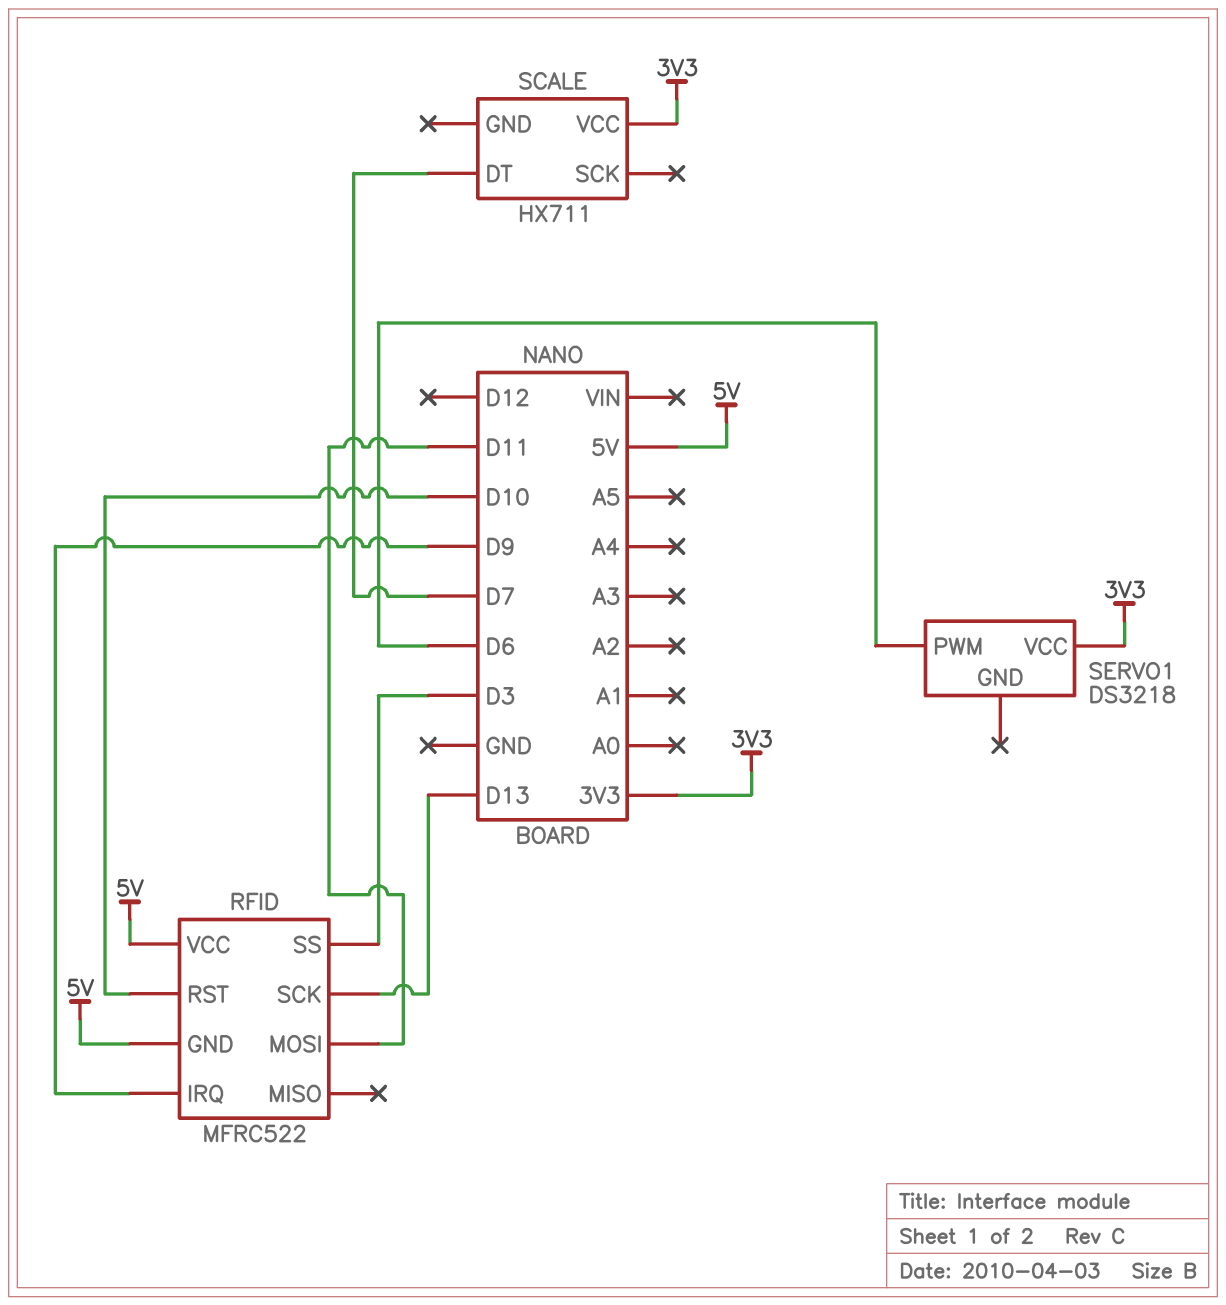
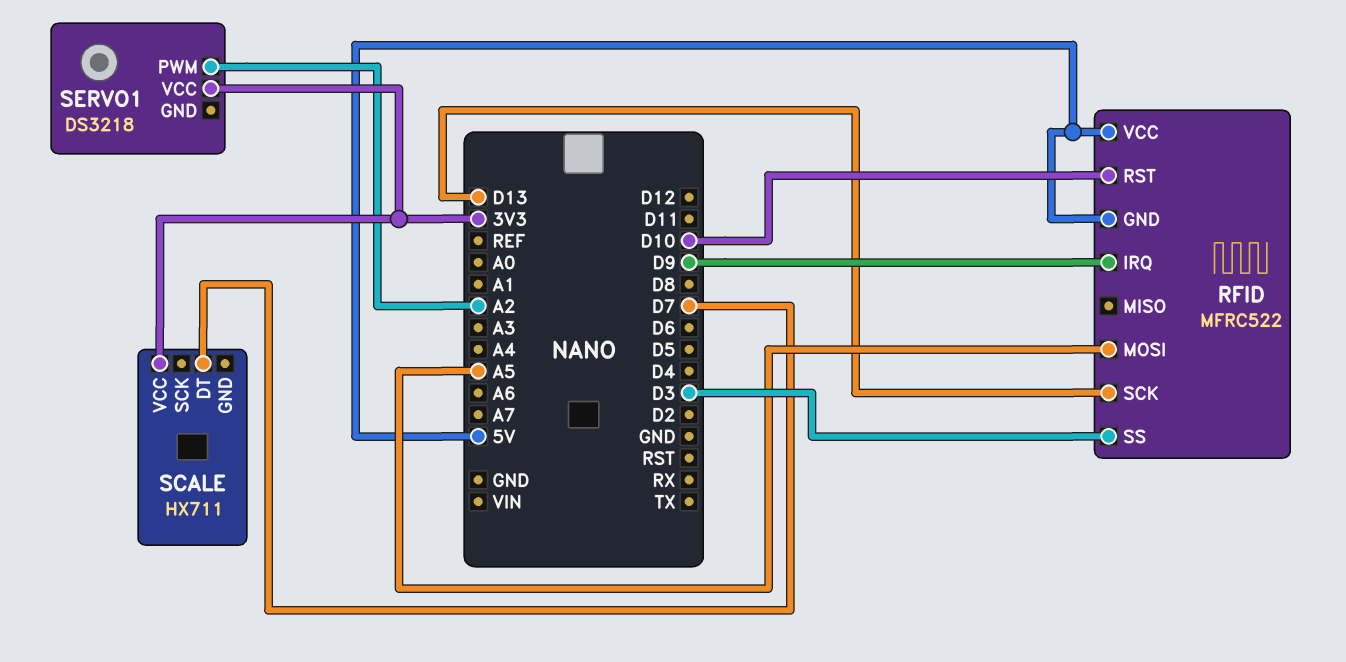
RFID pin MOSI: D11 -> A5
SERVO1 pin PWM: D6 -> A2

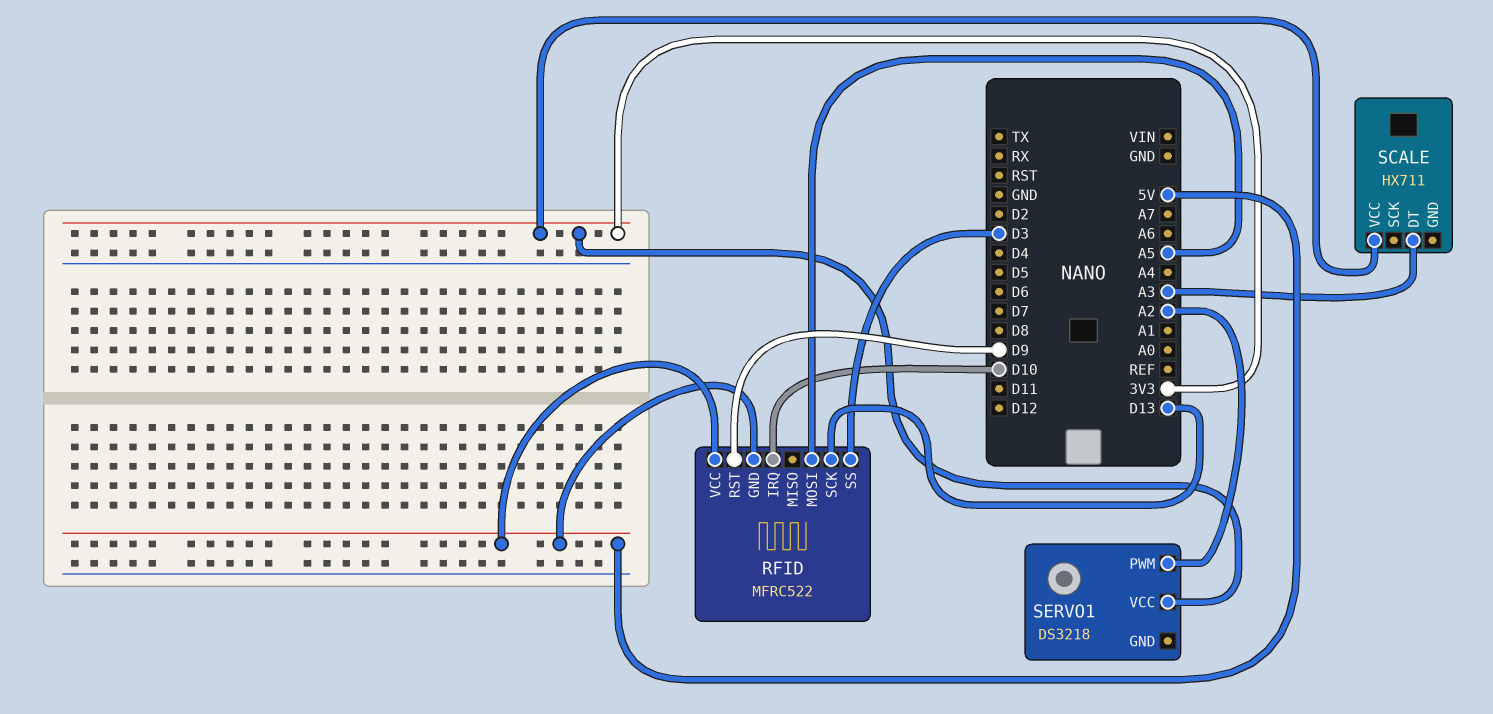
RFID pin IRQ: D9 -> D10
RFID pin RST: D10 -> D9
SCALE pin DT: D7 -> A3

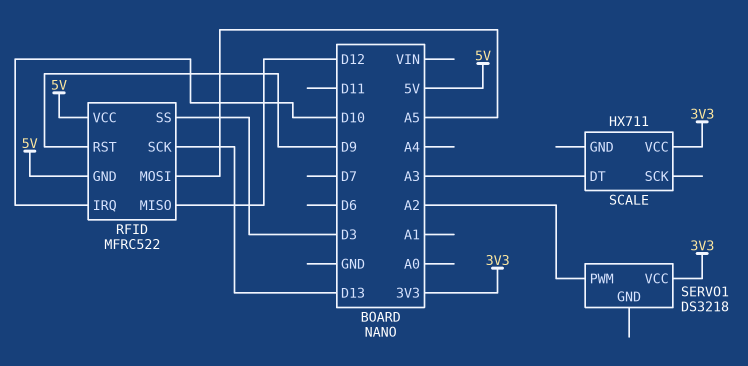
RFID pin MISO: none -> D12

